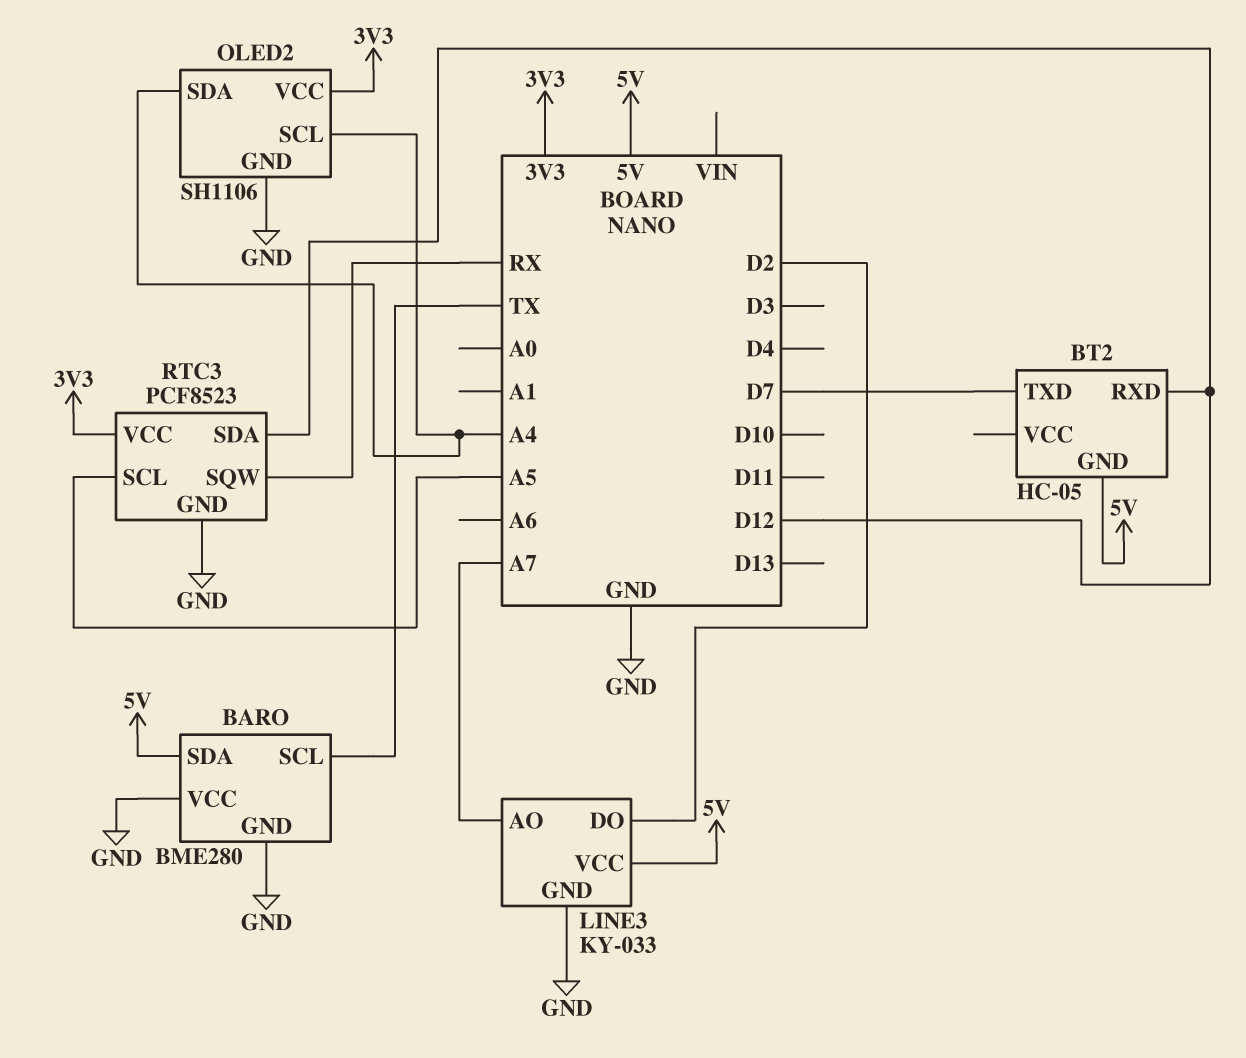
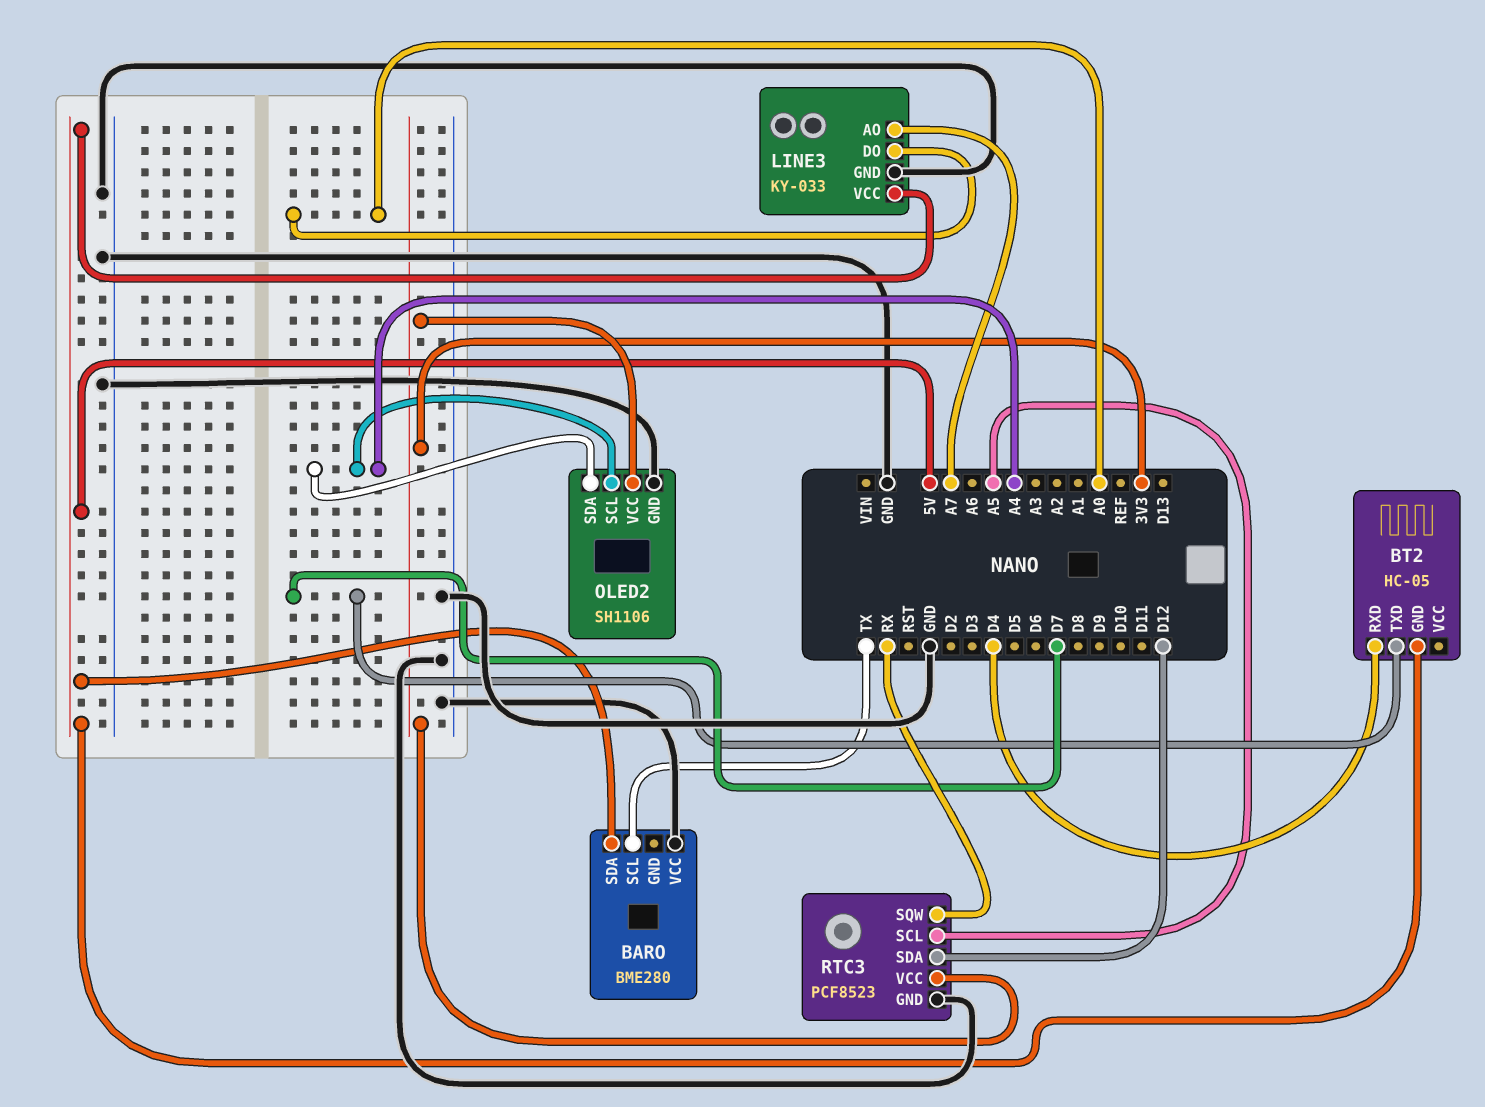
BARO pin GND: GND -> none
BT2 pin RXD: D12 -> D4
LINE3 pin DO: D2 -> A0

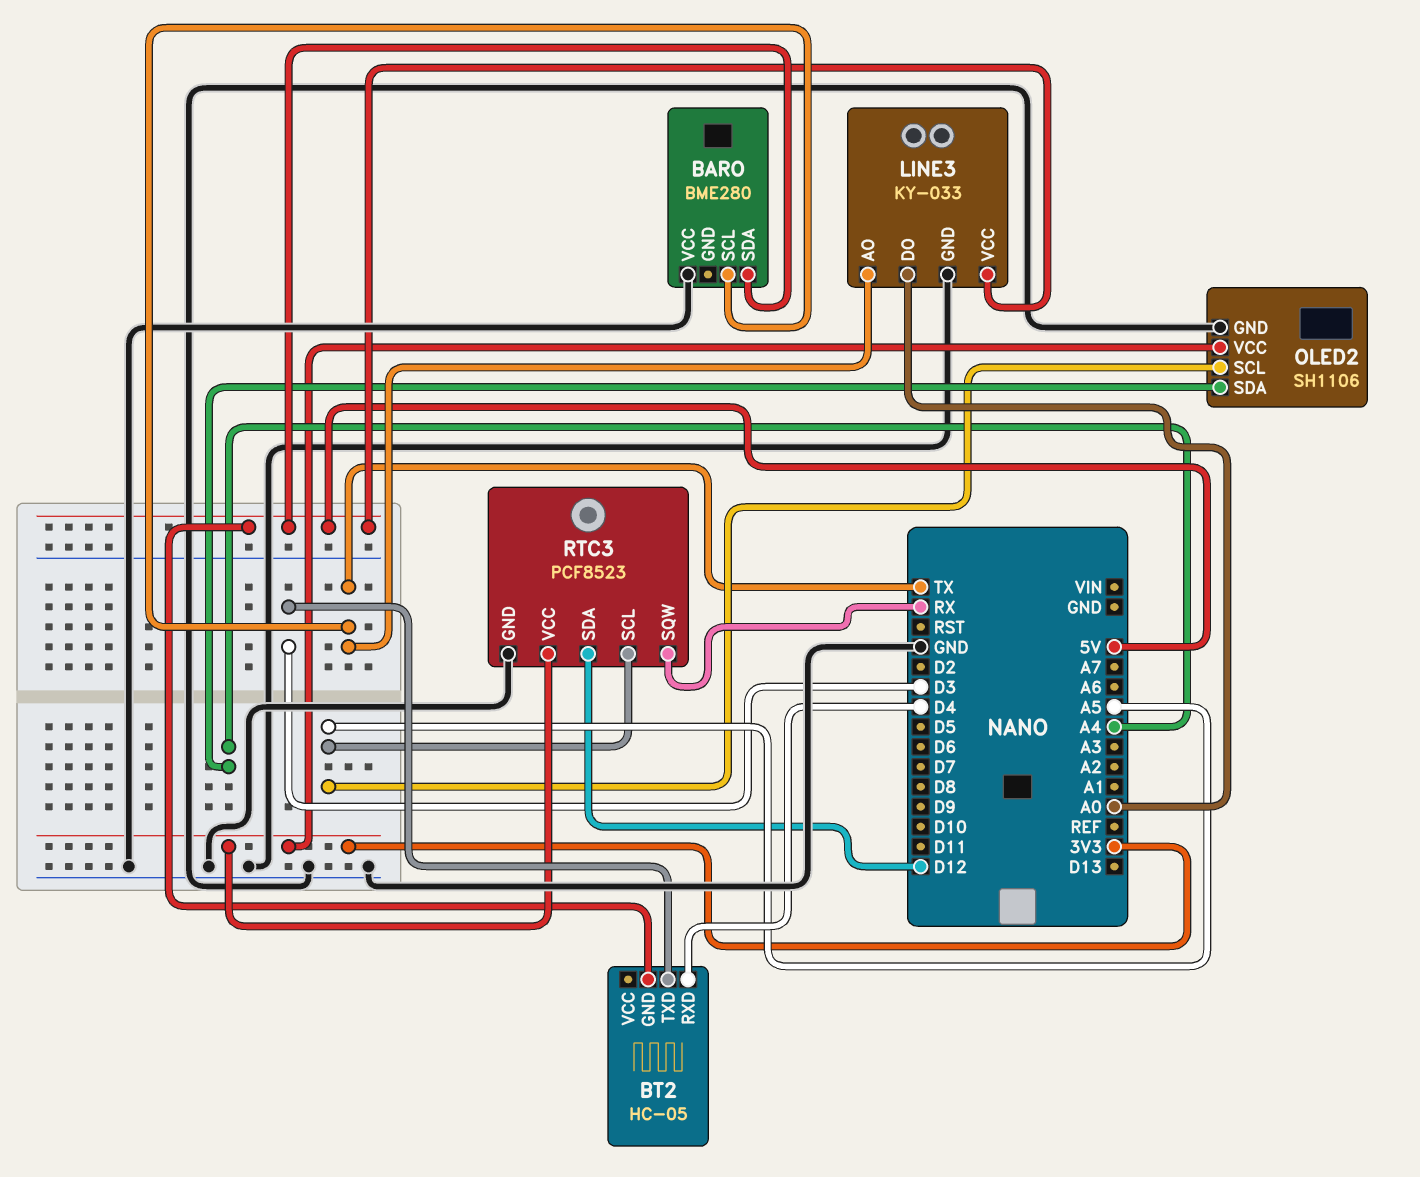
BT2 pin TXD: D7 -> D3
LINE3 pin AO: A7 -> TX
OLED2 pin SCL: A4 -> A5

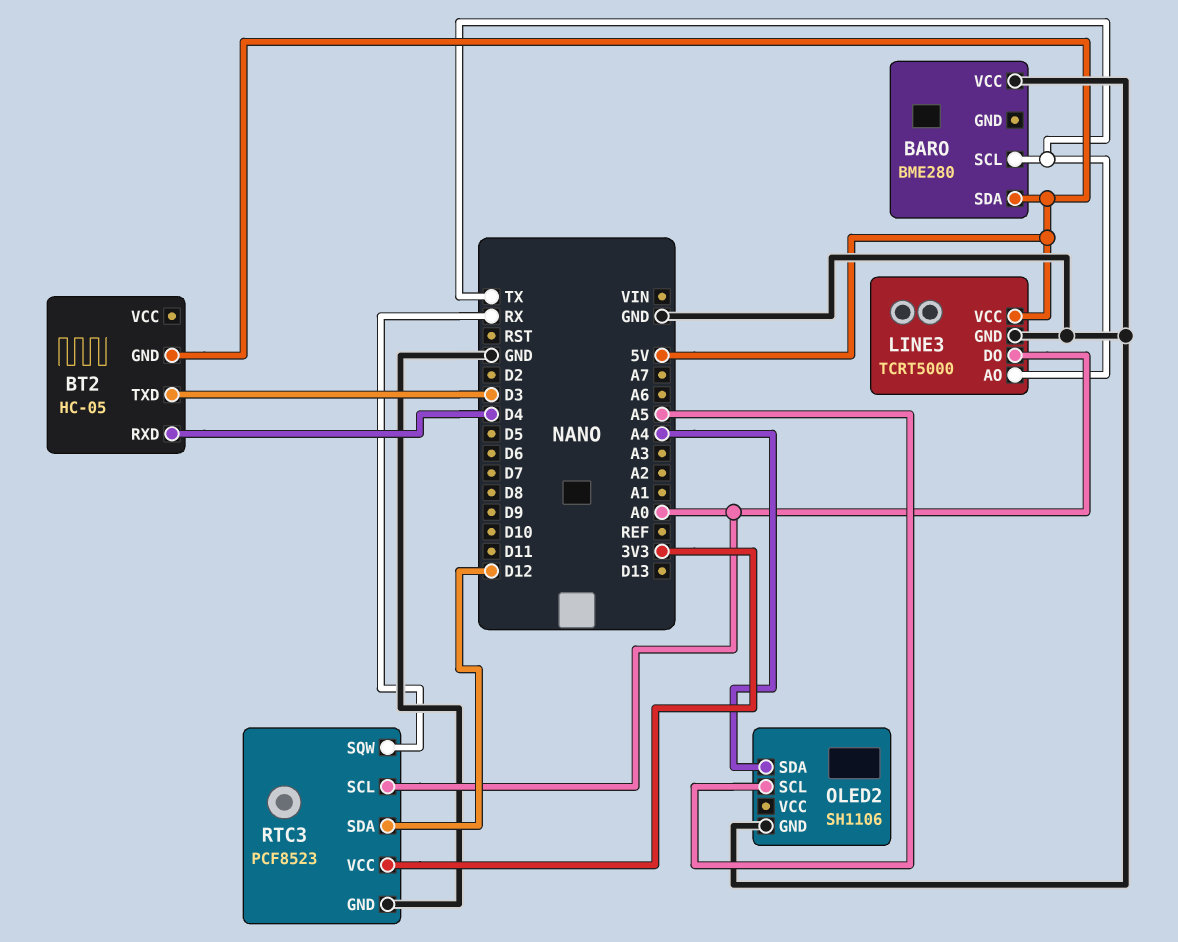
LINE3: KY-033 -> TCRT5000
OLED2 pin VCC: 3V3 -> none
RTC3 pin SCL: A5 -> A0

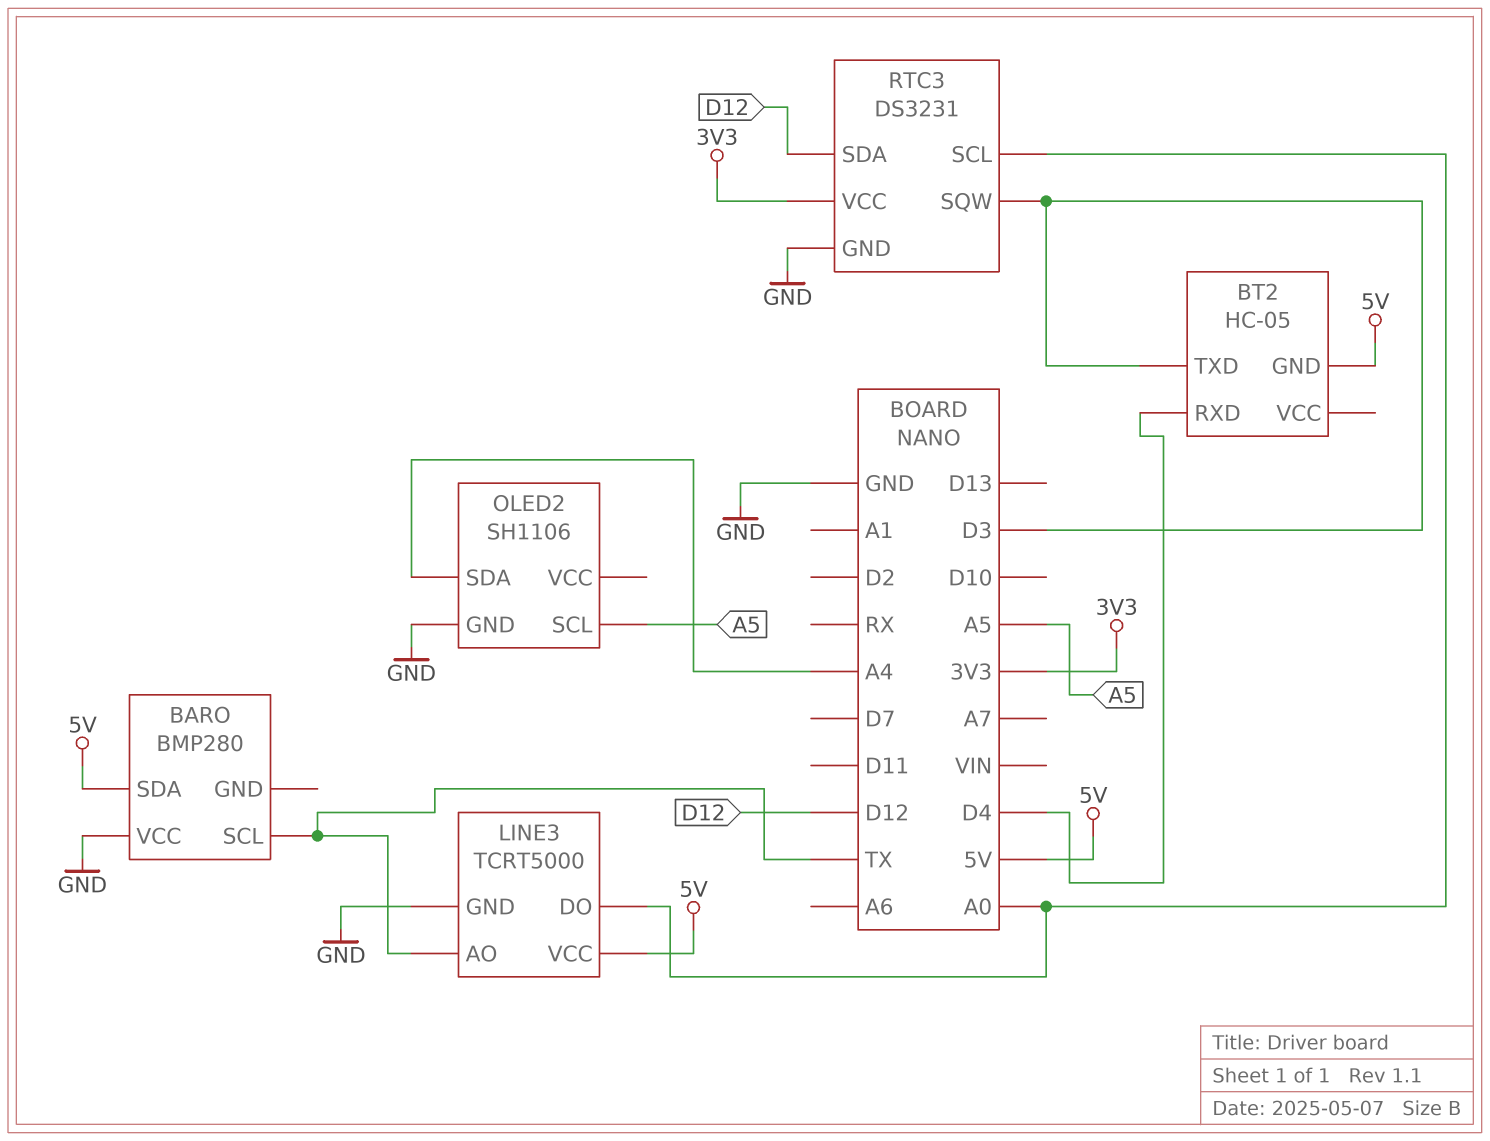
BARO: BME280 -> BMP280
RTC3: PCF8523 -> DS3231
RTC3 pin SQW: RX -> D3

